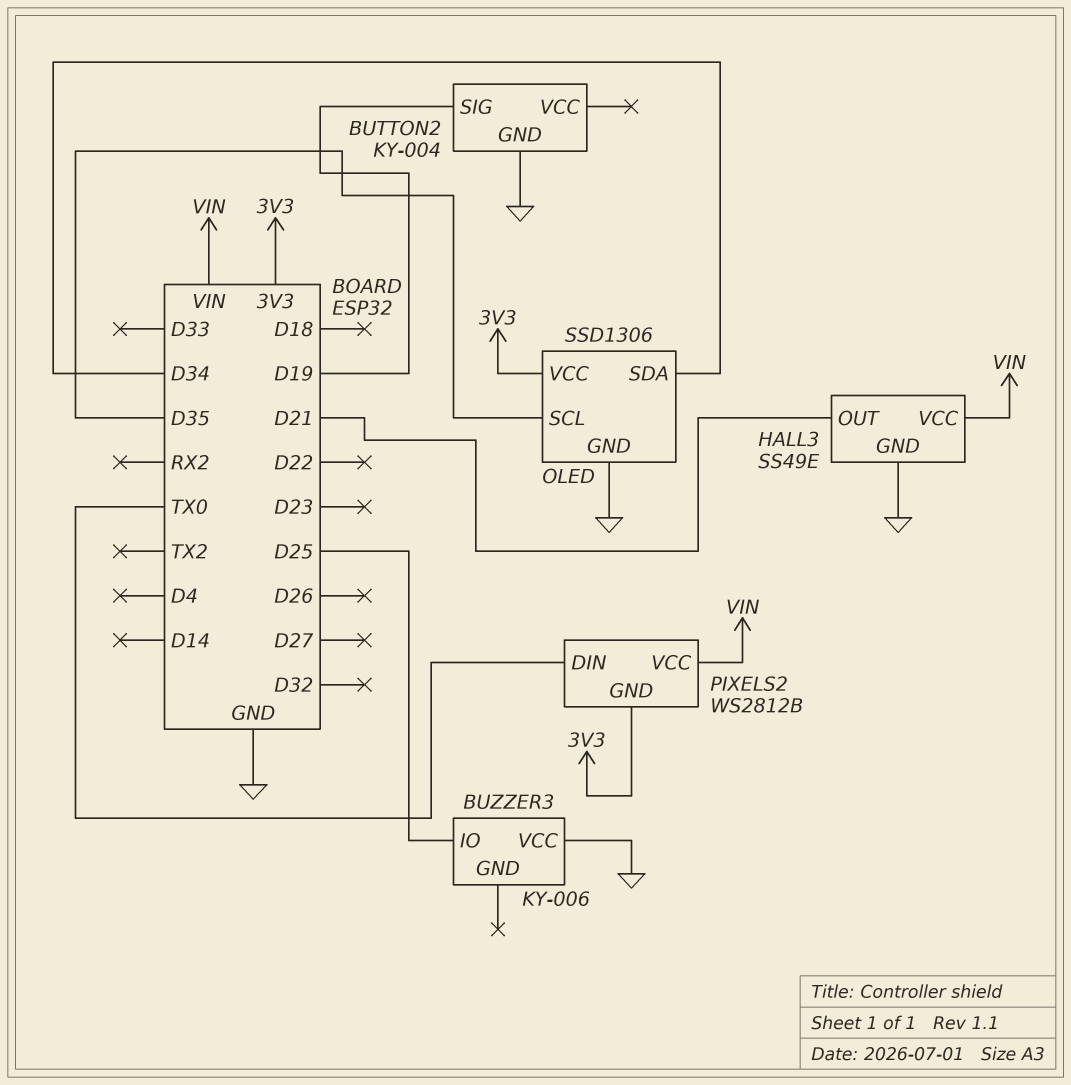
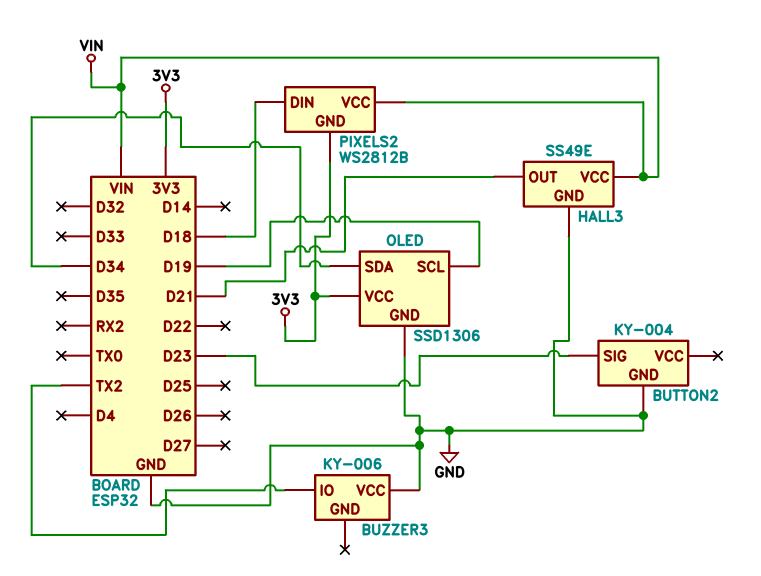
BUTTON2 pin SIG: D19 -> D23
BUZZER3 pin IO: D25 -> TX2
OLED pin SCL: D35 -> D19
PIXELS2 pin DIN: TX0 -> D18

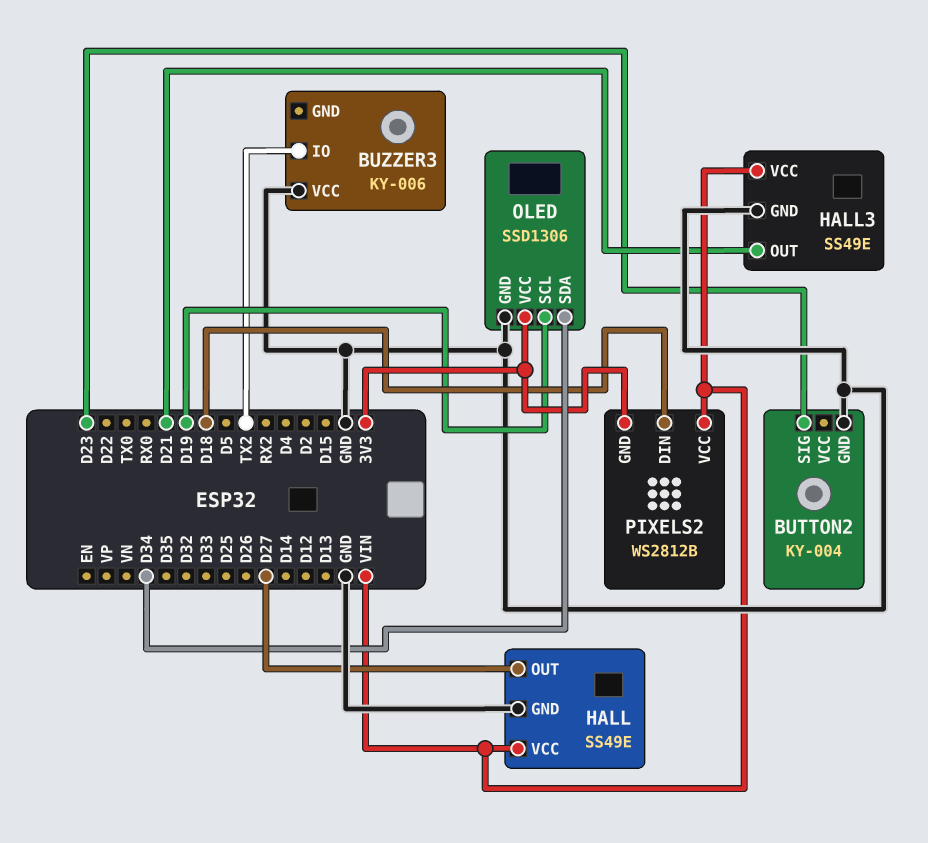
HALL: none -> SS49E
HALL pin GND: none -> GND
HALL pin OUT: none -> D27
HALL pin VCC: none -> VIN

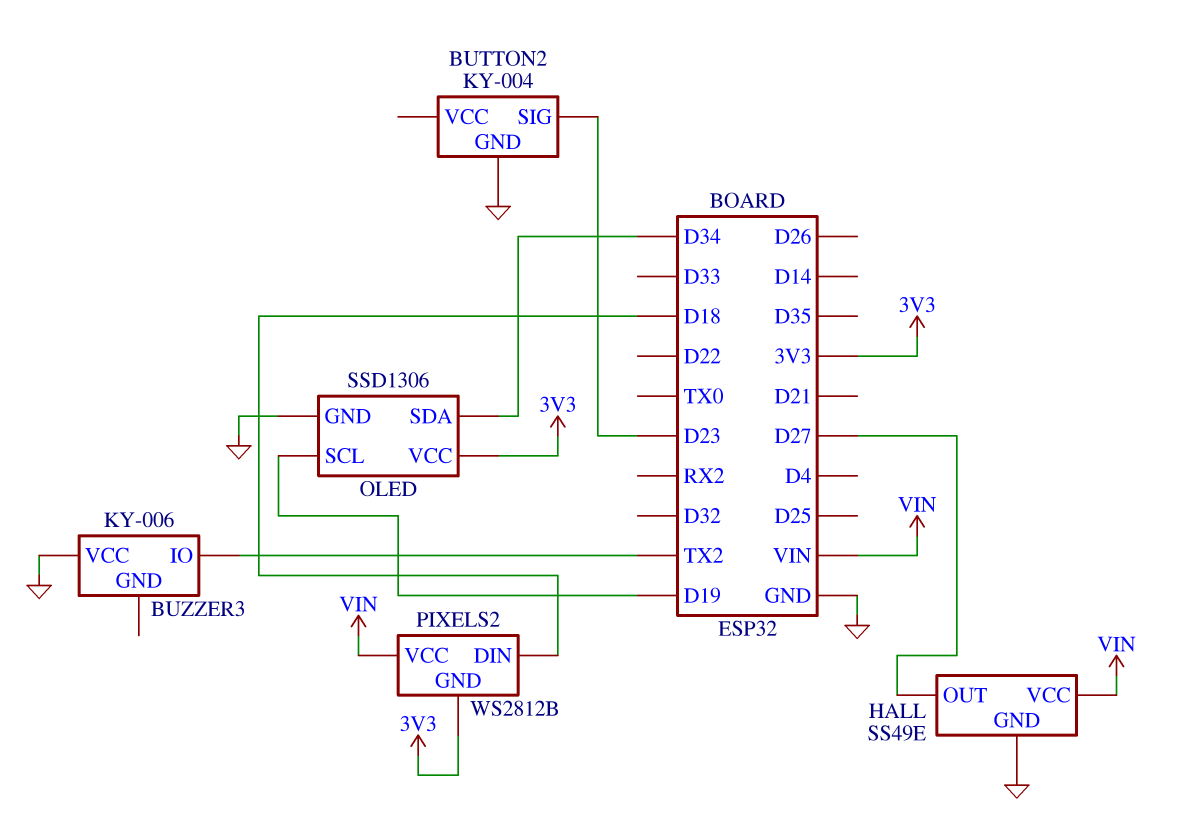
HALL3: SS49E -> none
HALL3 pin GND: GND -> none
HALL3 pin OUT: D21 -> none
HALL3 pin VCC: VIN -> none

